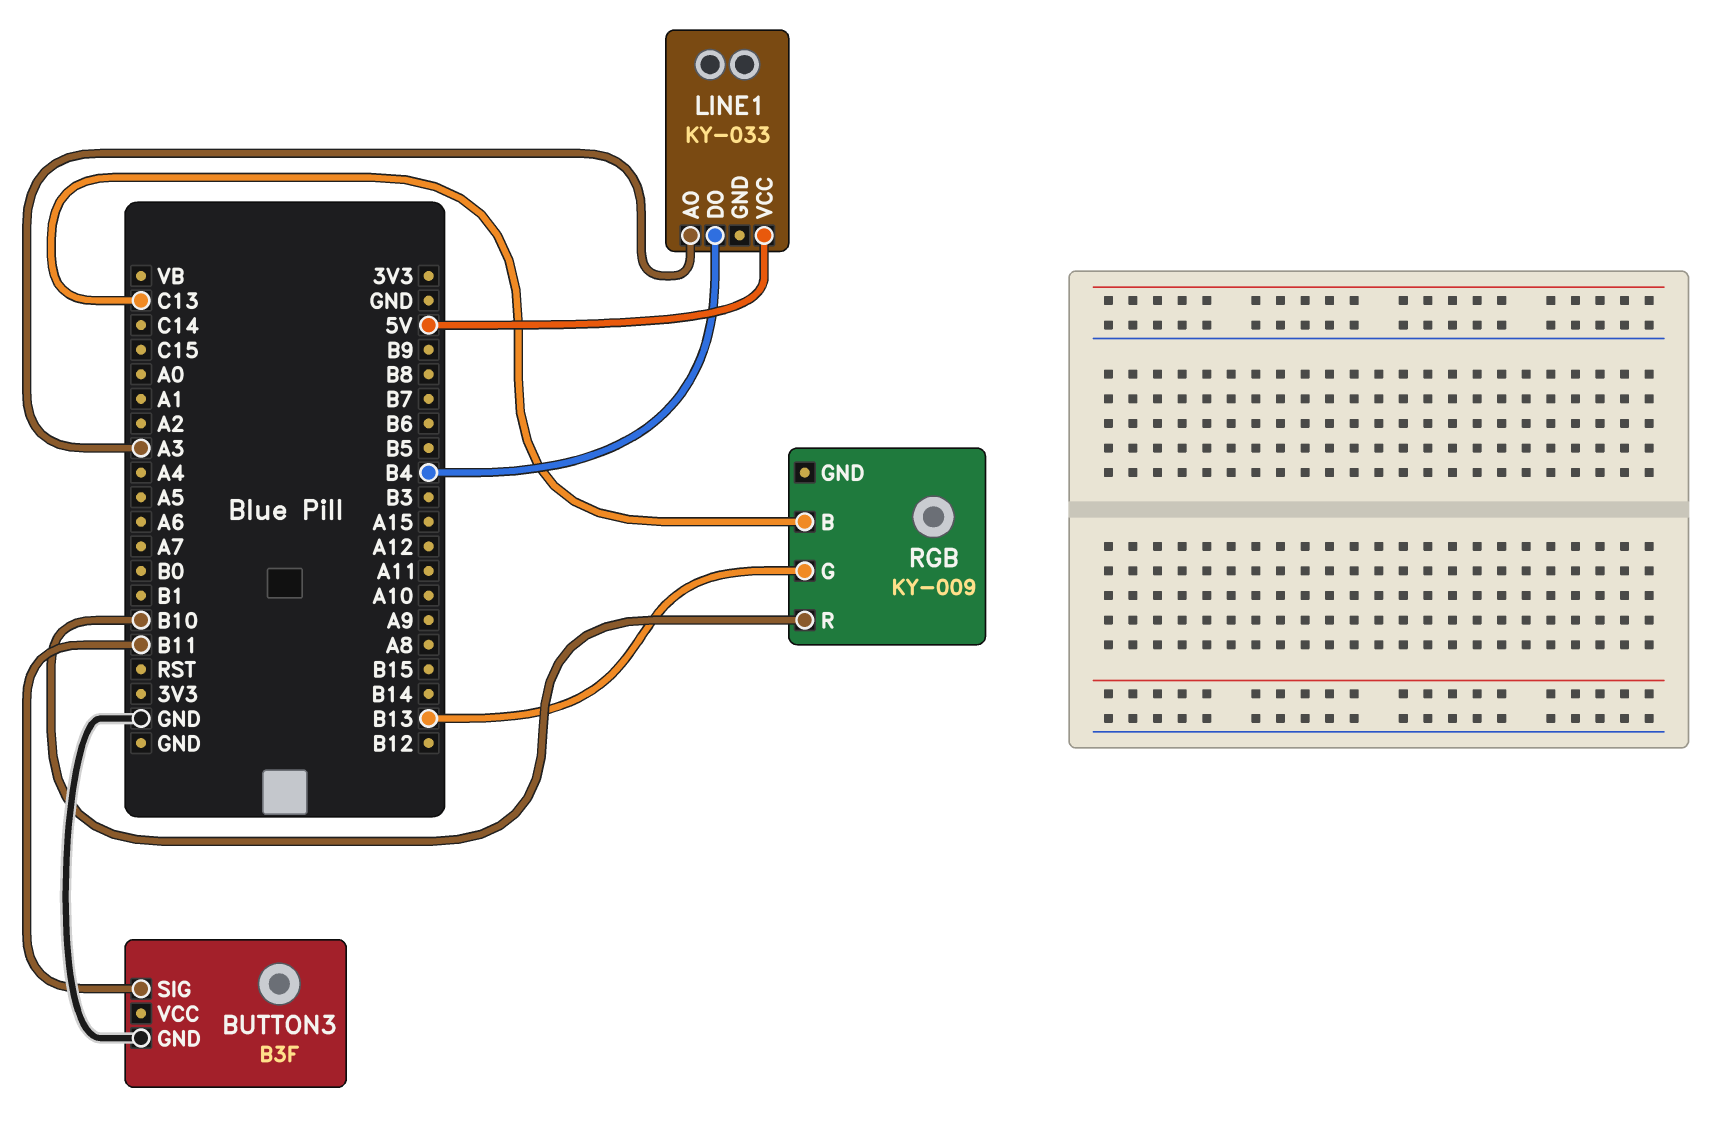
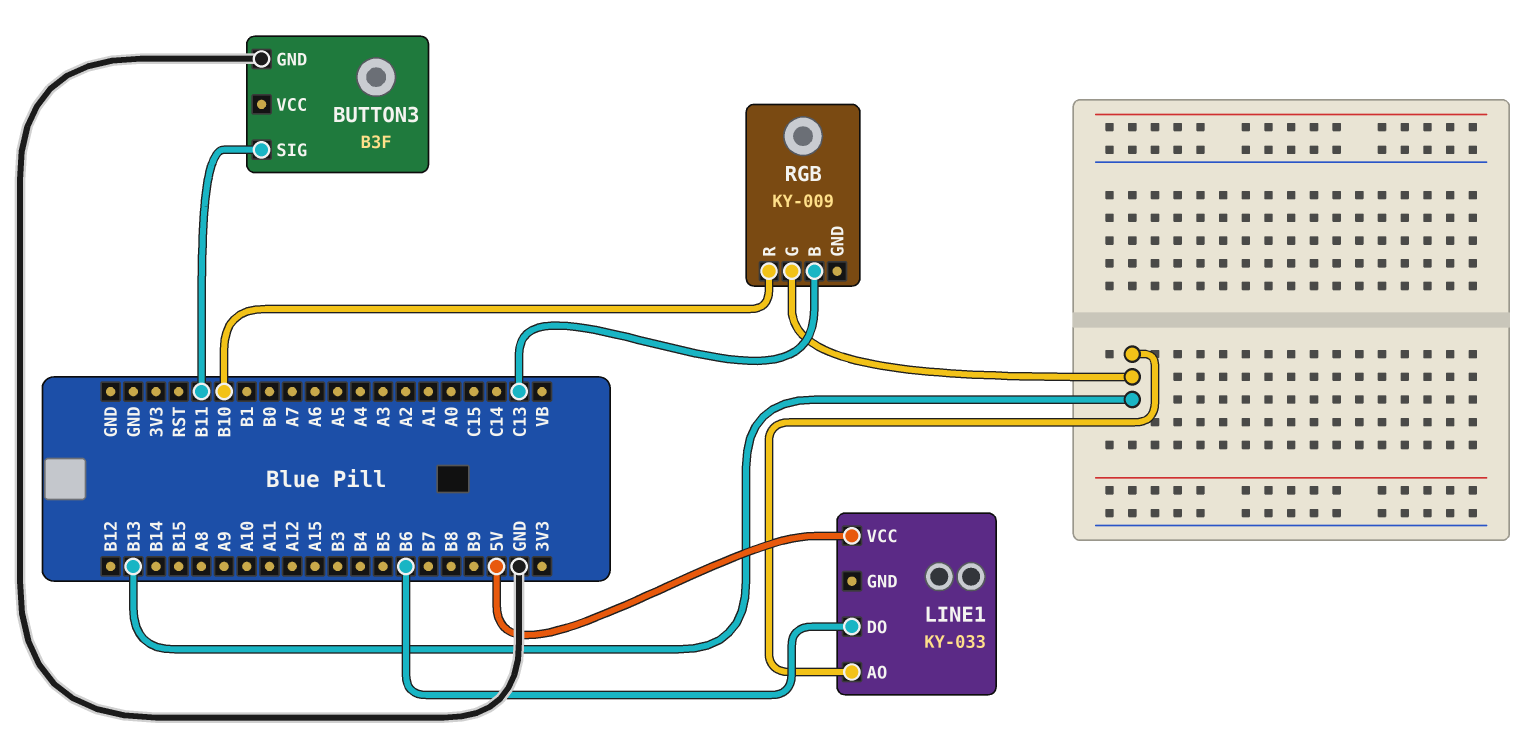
LINE1 pin AO: A3 -> B13
LINE1 pin DO: B4 -> B6

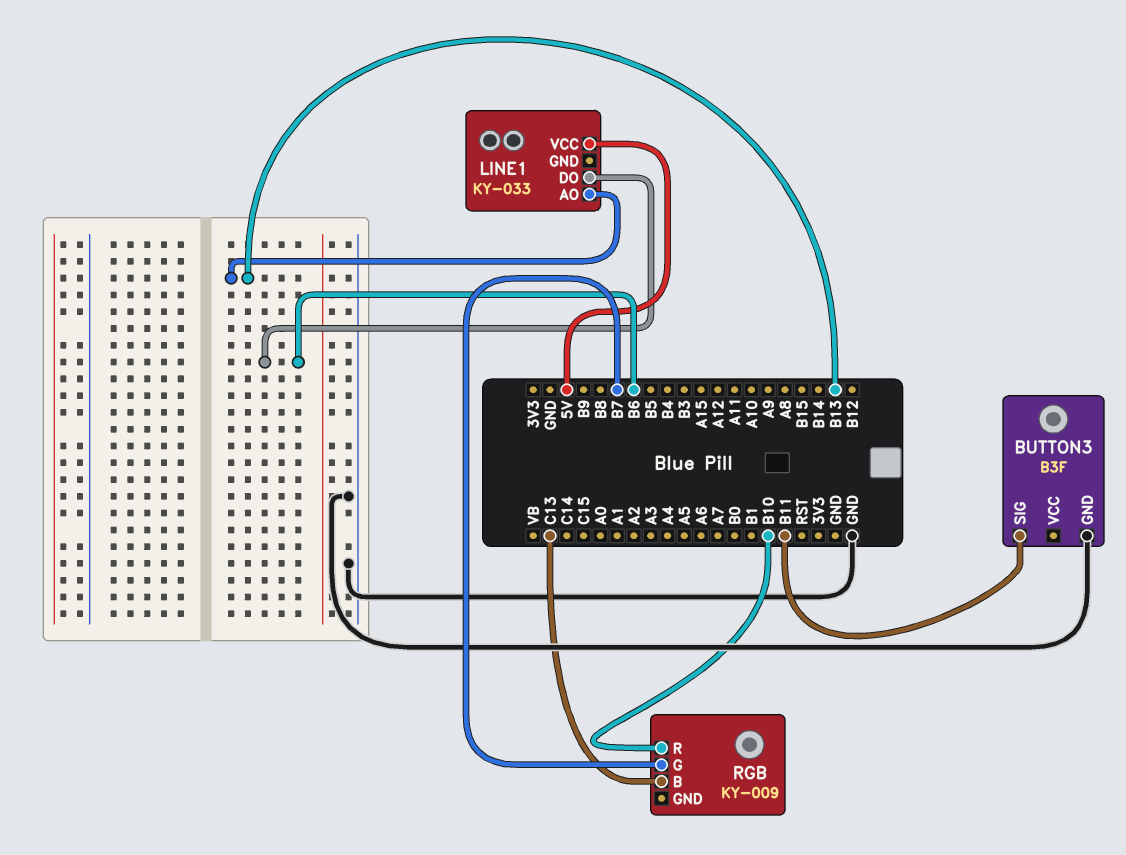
RGB pin G: B13 -> B7

